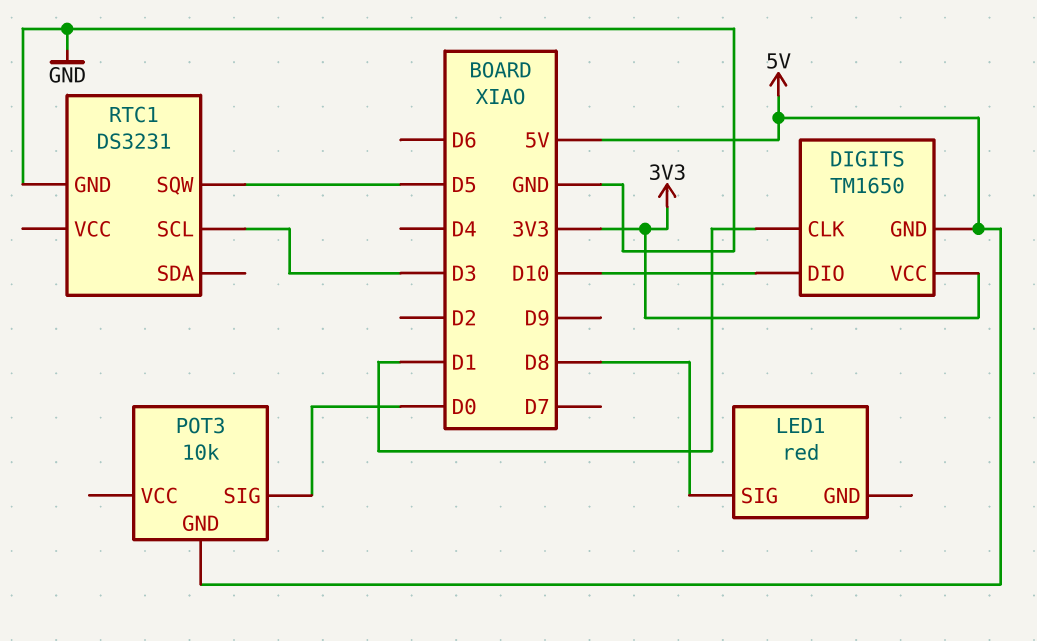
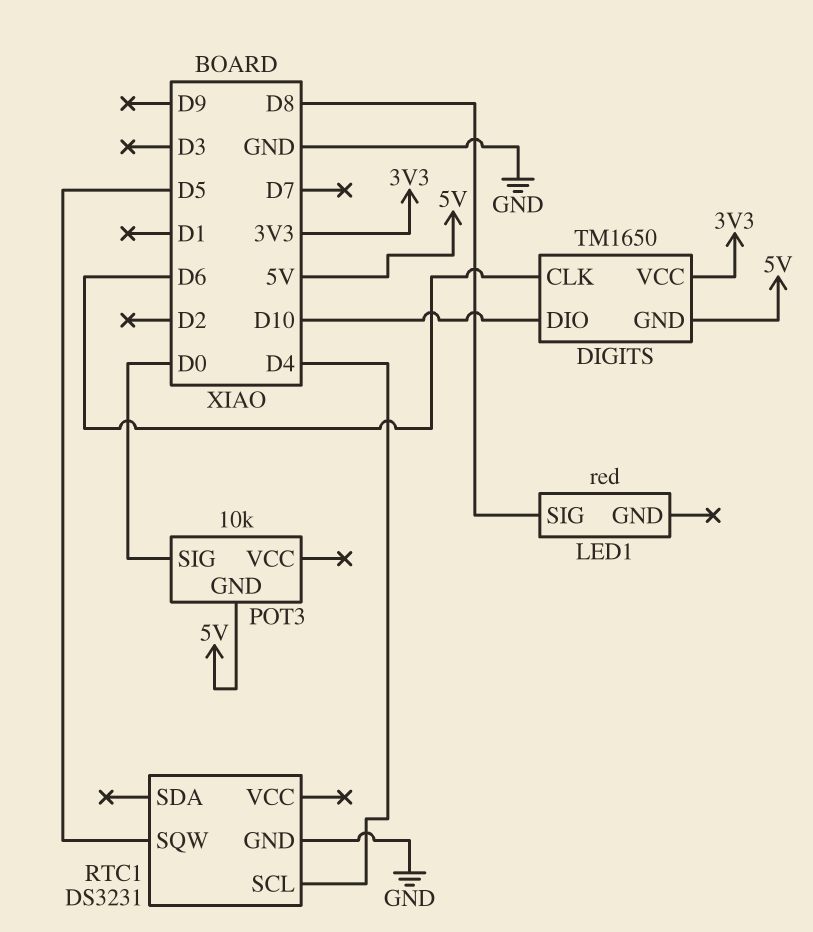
DIGITS pin CLK: D1 -> D6
RTC1 pin SCL: D3 -> D4

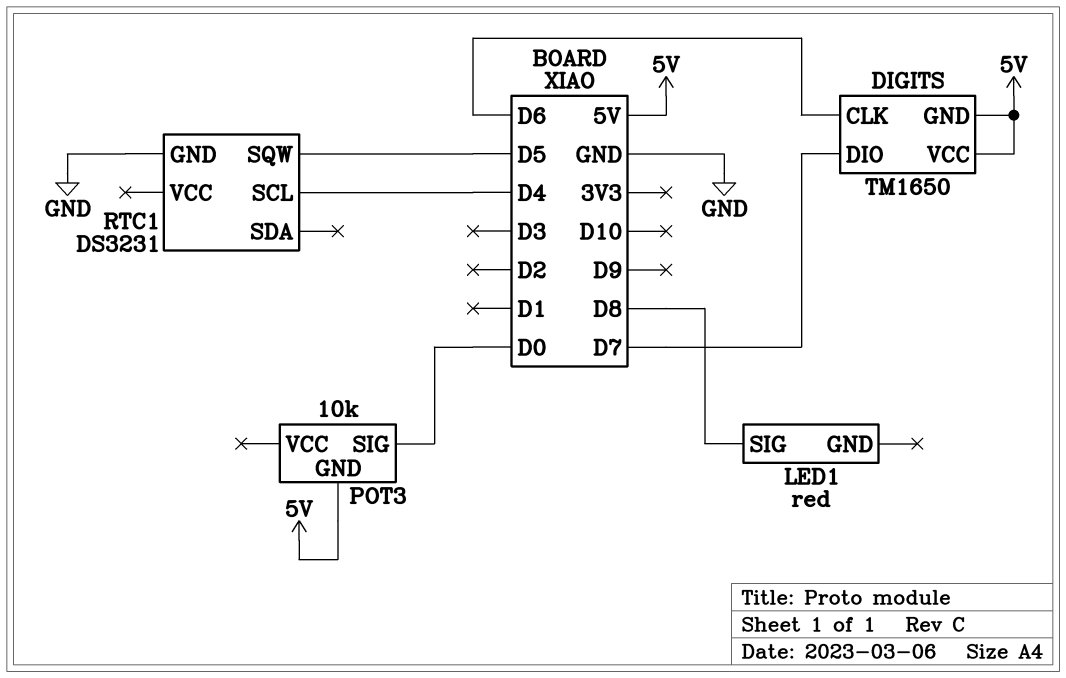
DIGITS pin DIO: D10 -> D7
DIGITS pin VCC: 3V3 -> 5V

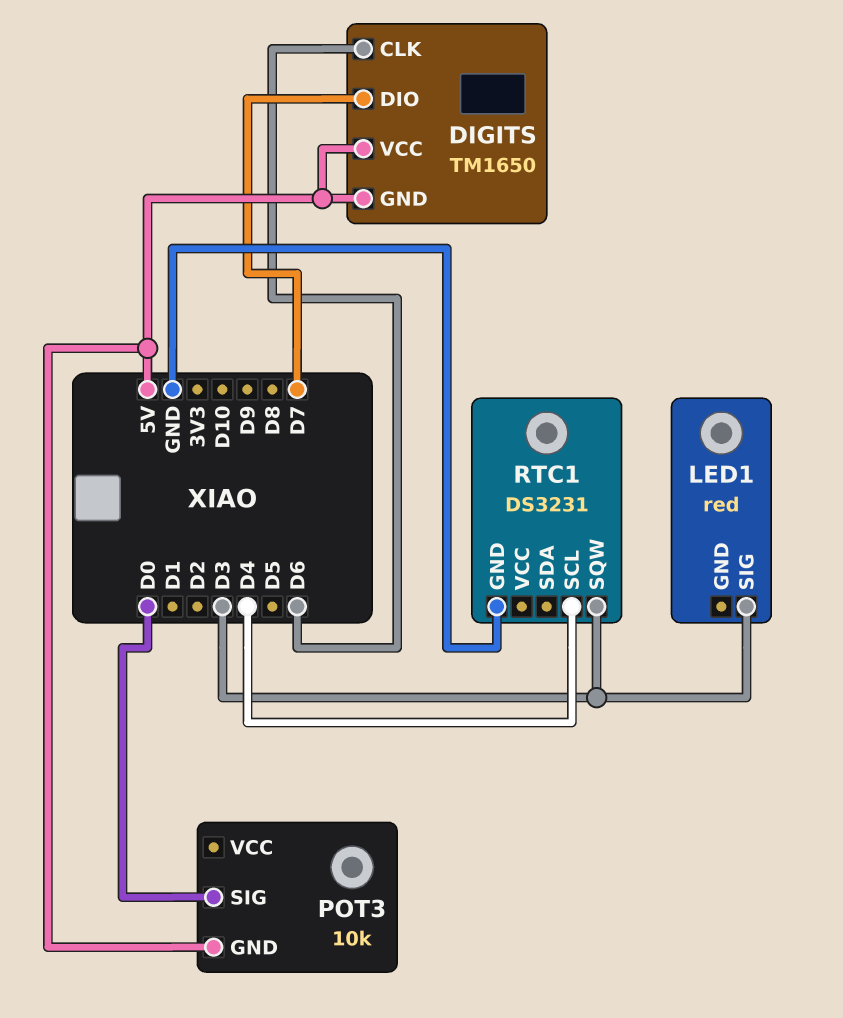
LED1 pin SIG: D8 -> D3
RTC1 pin SQW: D5 -> D3

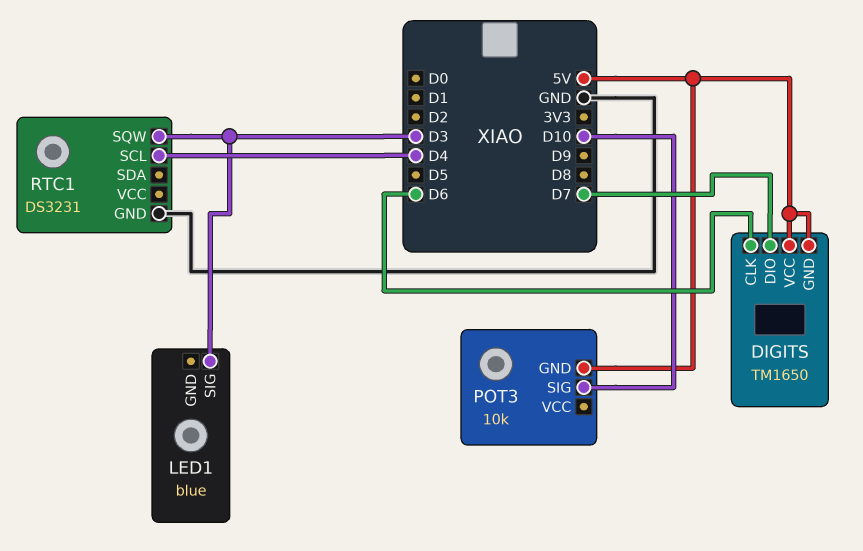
LED1: red -> blue
POT3 pin SIG: D0 -> D10

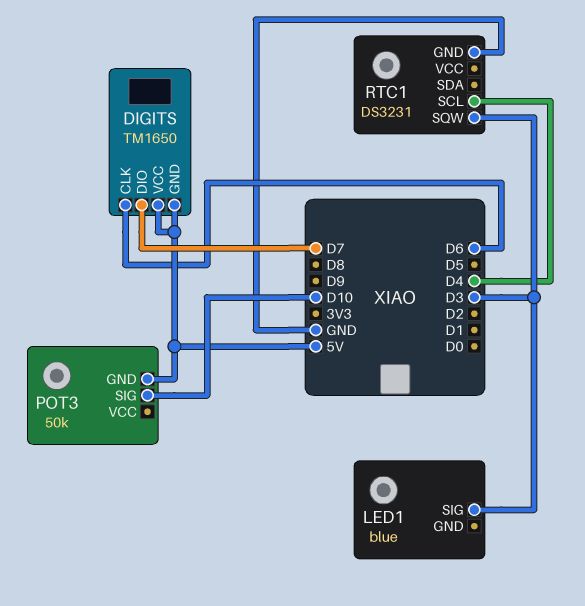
POT3: 10k -> 50k

